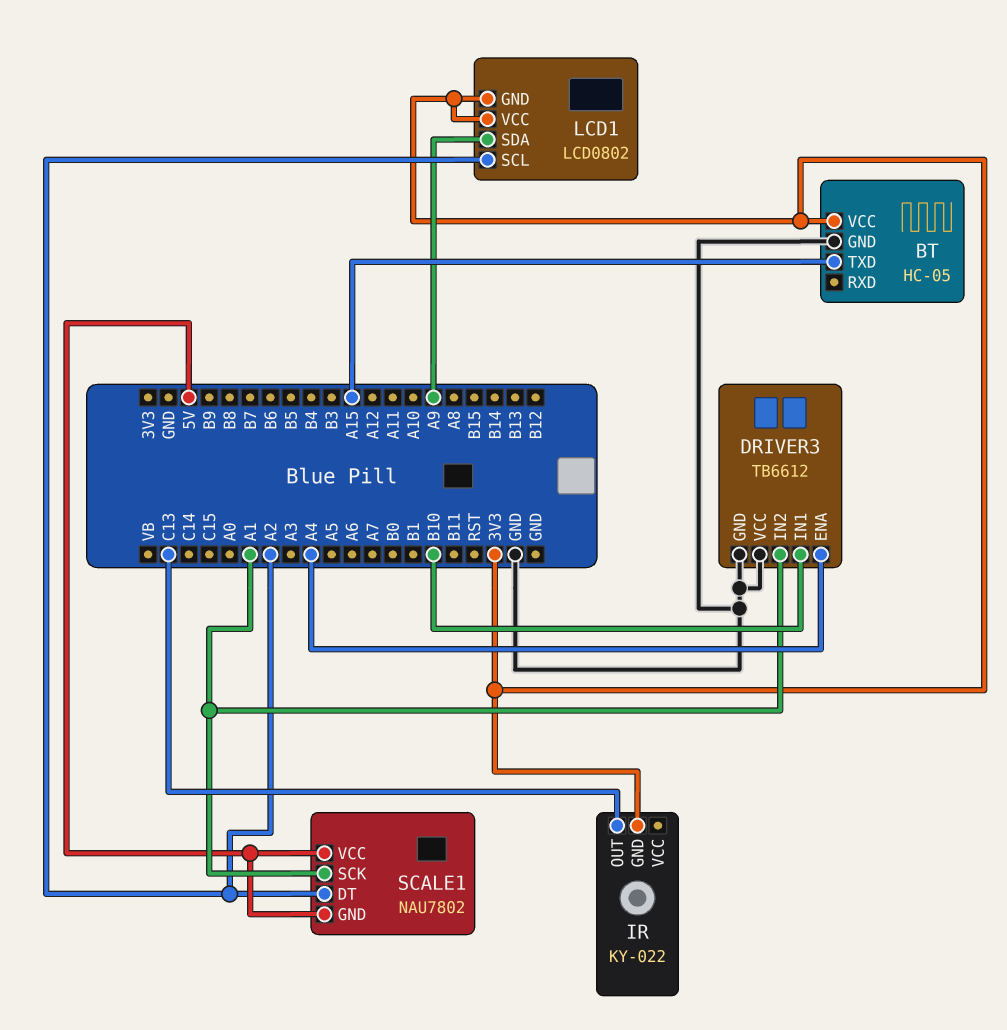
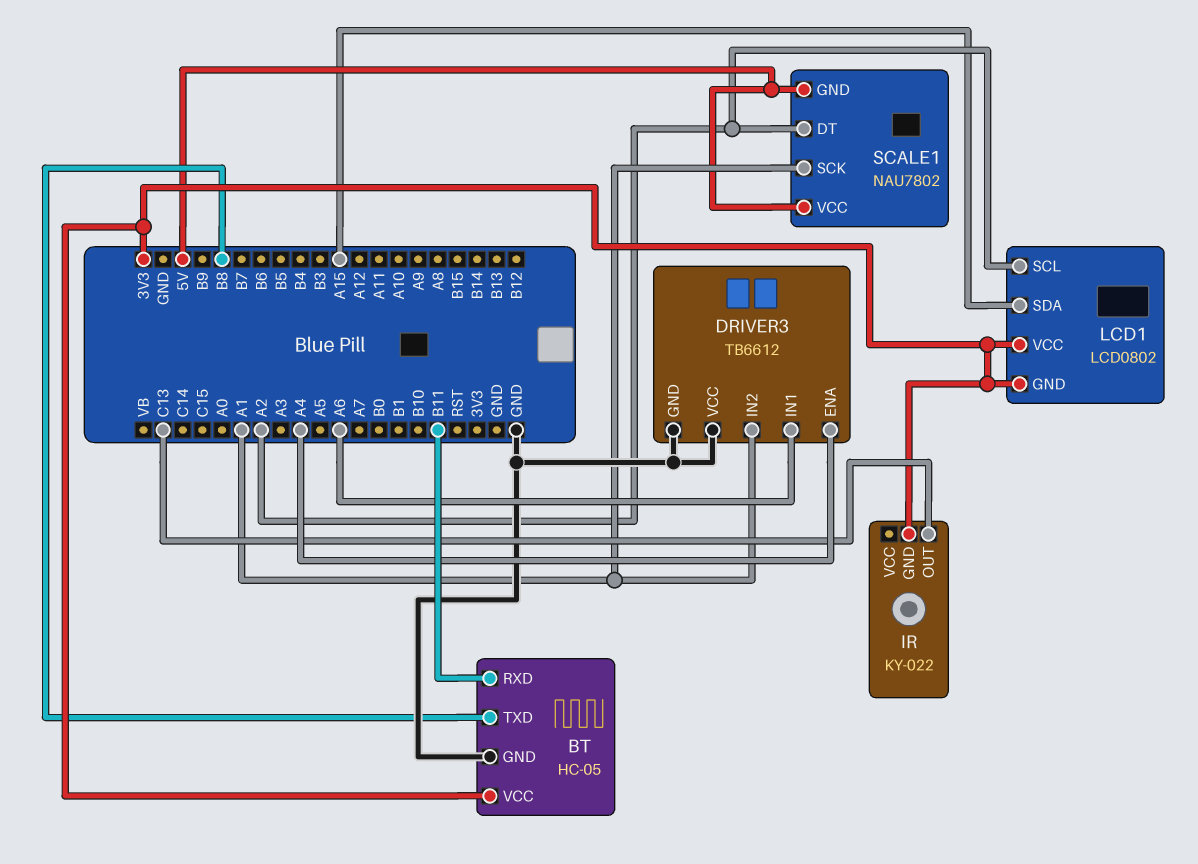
BT pin RXD: none -> B11
BT pin TXD: A15 -> B8
DRIVER3 pin IN1: B10 -> A6
LCD1 pin SDA: A9 -> A15

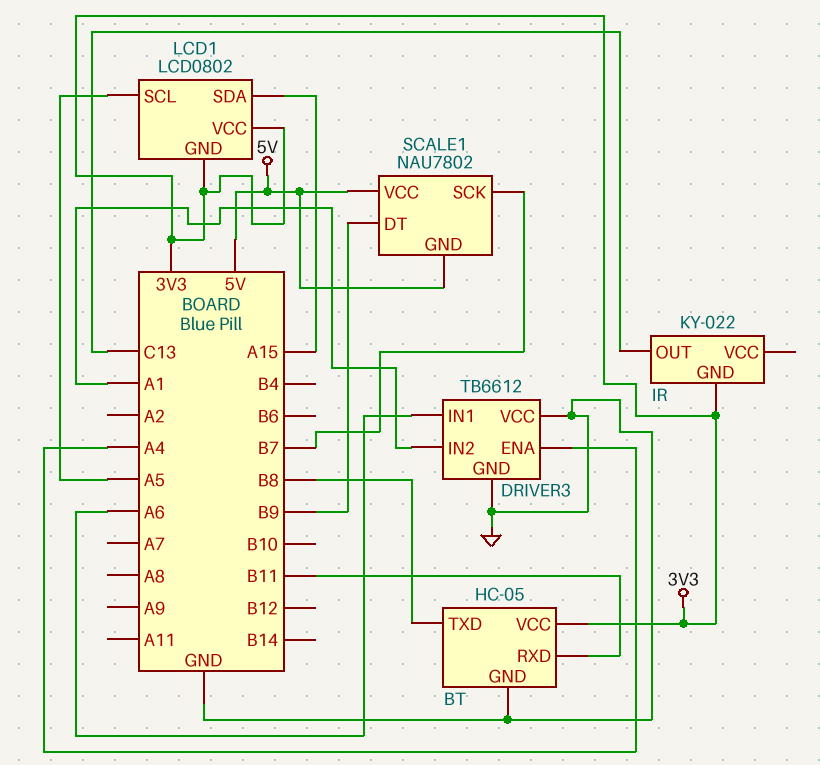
LCD1 pin SCL: A2 -> A5
SCALE1 pin DT: A2 -> B9
SCALE1 pin SCK: A1 -> B7

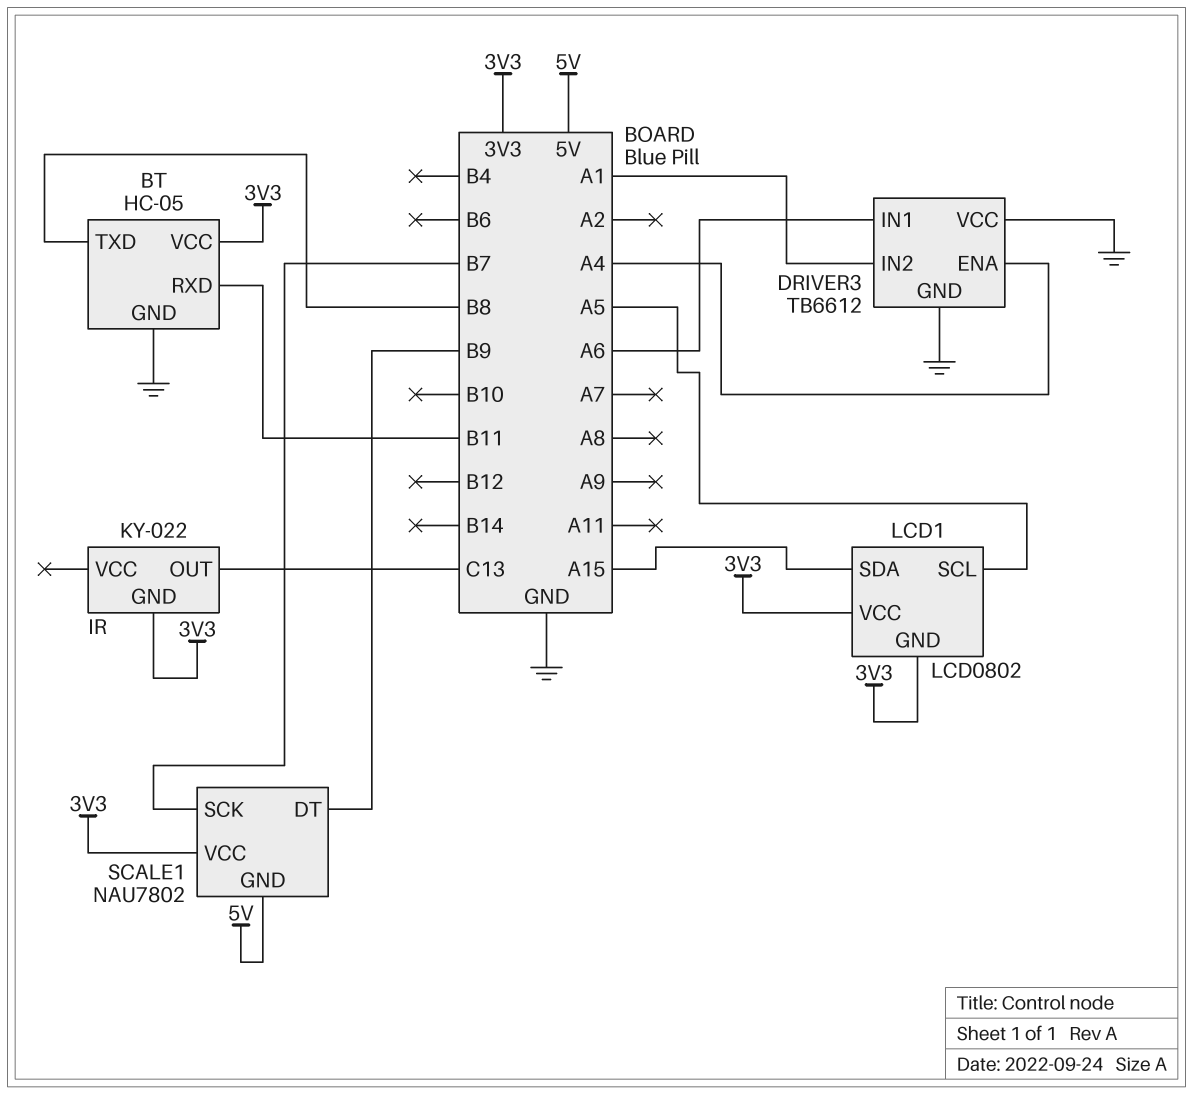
SCALE1 pin VCC: 5V -> 3V3

